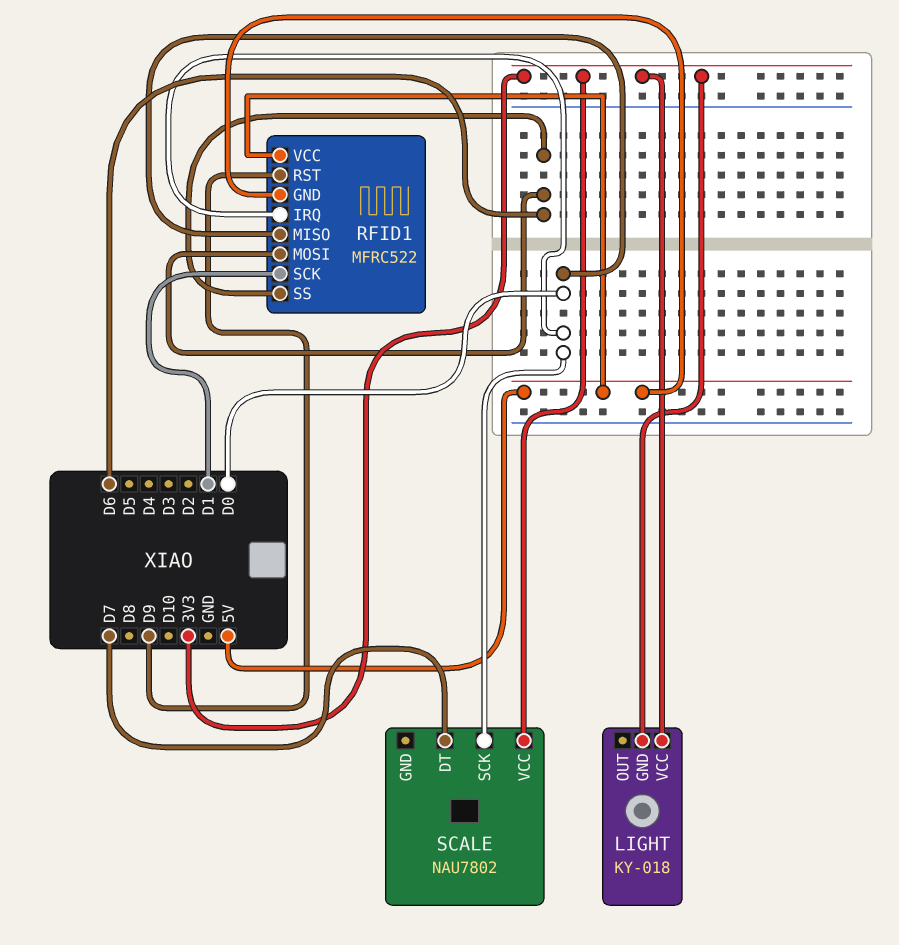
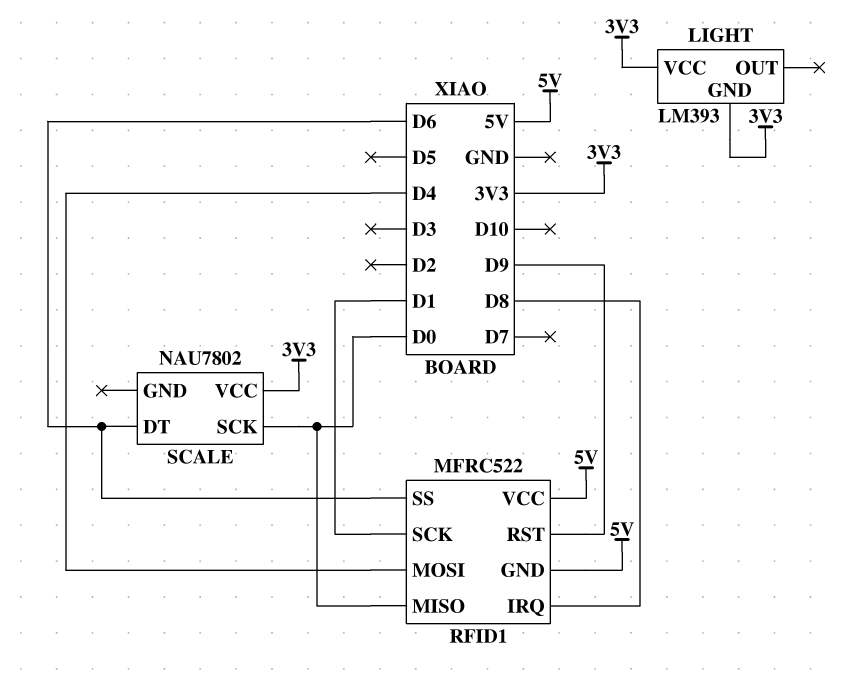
LIGHT: KY-018 -> LM393
RFID1 pin IRQ: D0 -> D8
RFID1 pin MOSI: D6 -> D4
SCALE pin DT: D7 -> D6

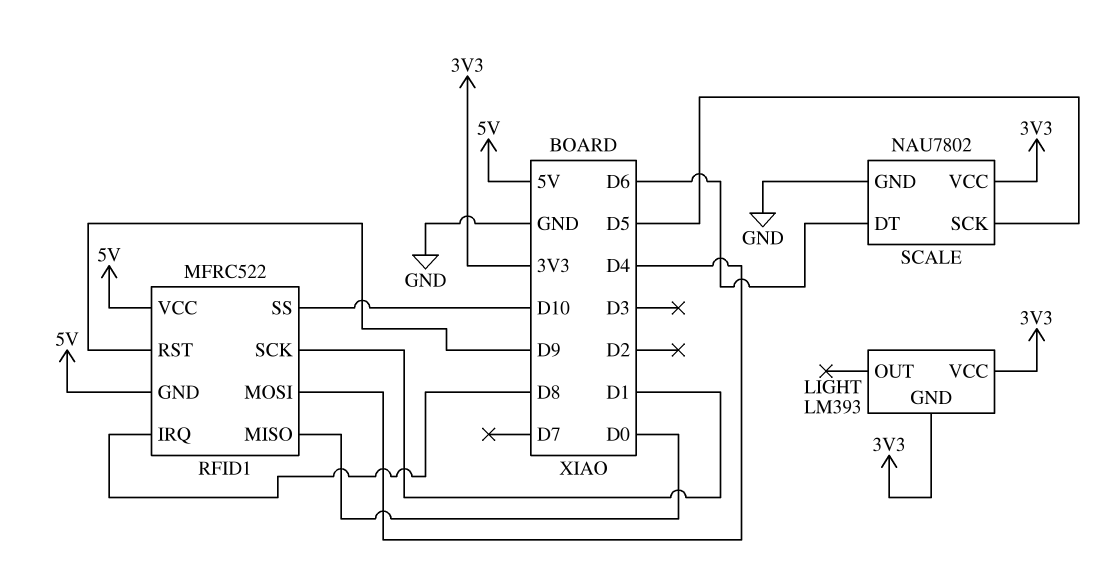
RFID1 pin SS: D6 -> D10
SCALE pin GND: none -> GND
SCALE pin SCK: D0 -> D5

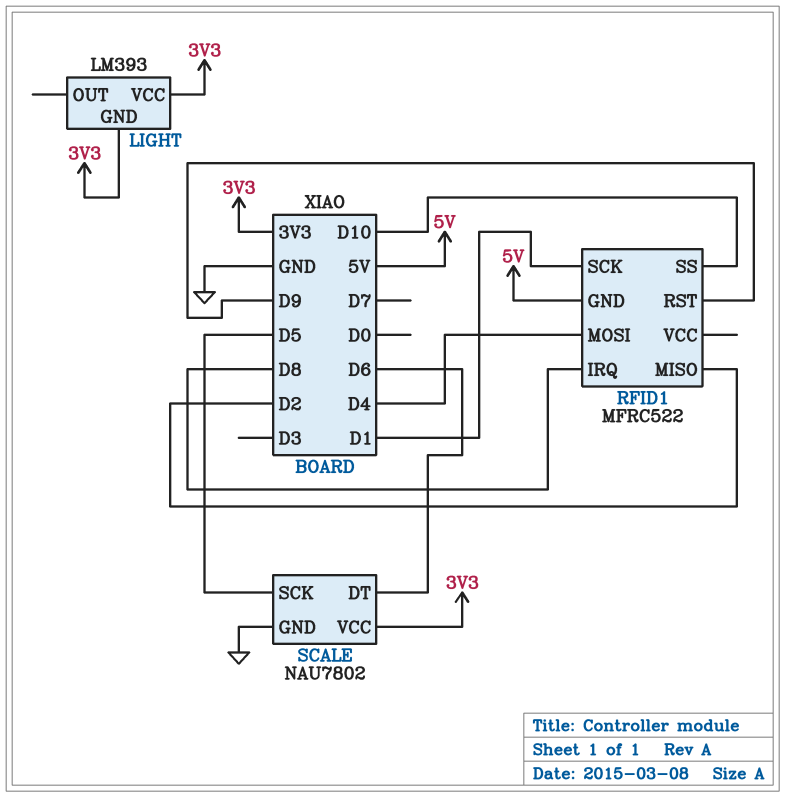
RFID1 pin MISO: D0 -> D2
RFID1 pin VCC: 5V -> none

